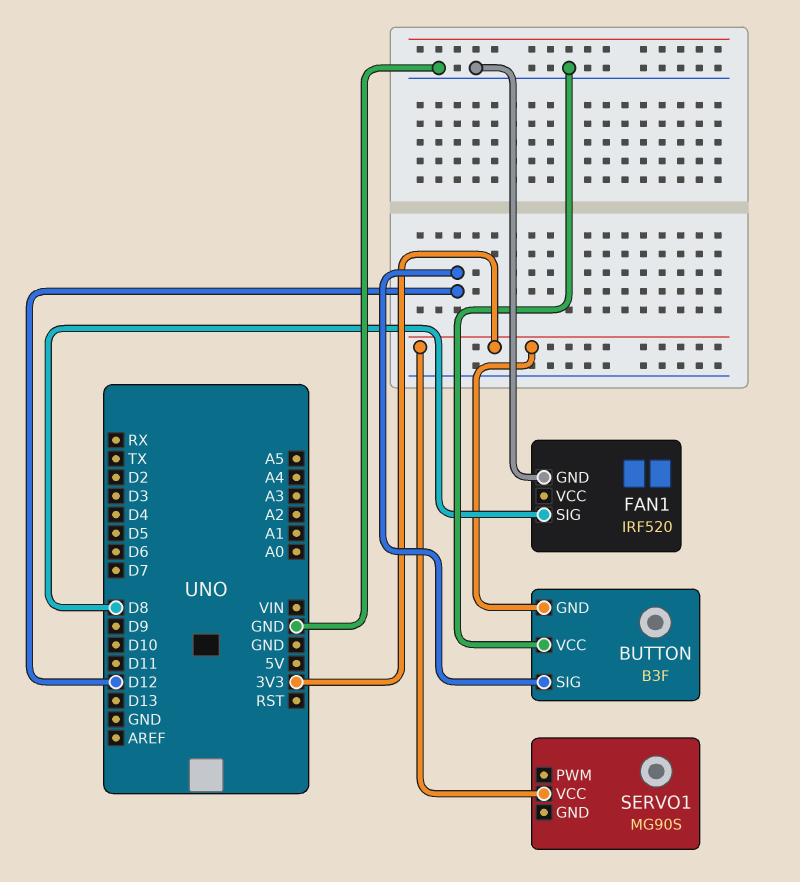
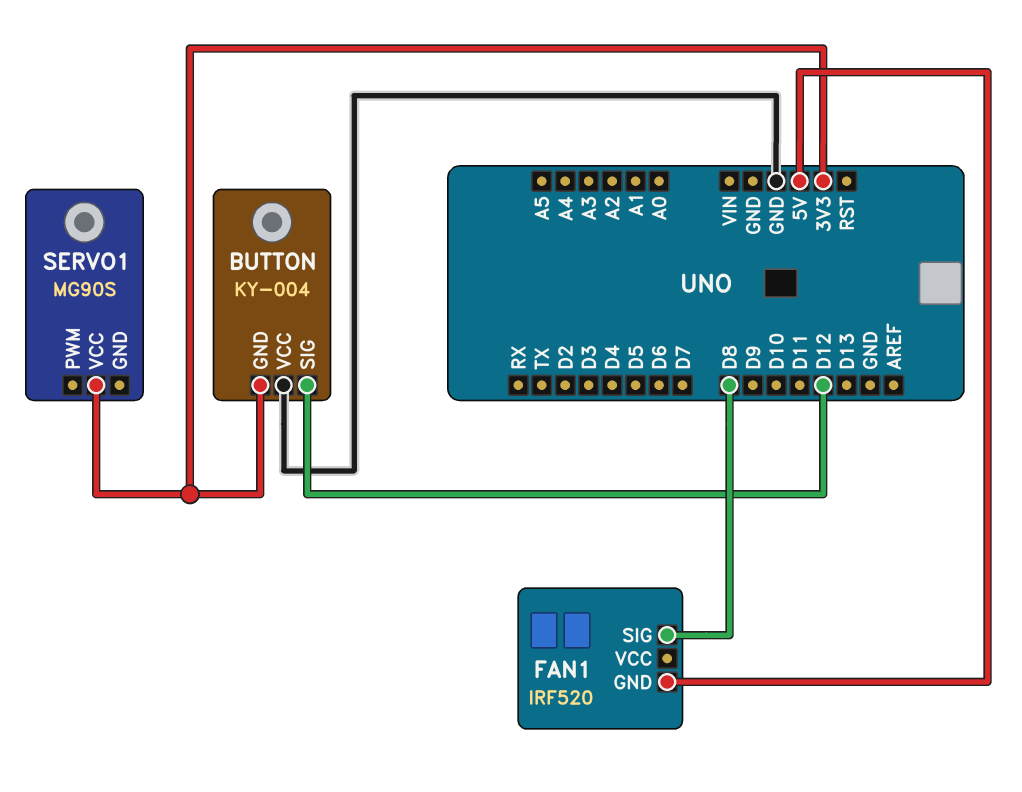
BUTTON: B3F -> KY-004
FAN1 pin GND: GND -> 5V

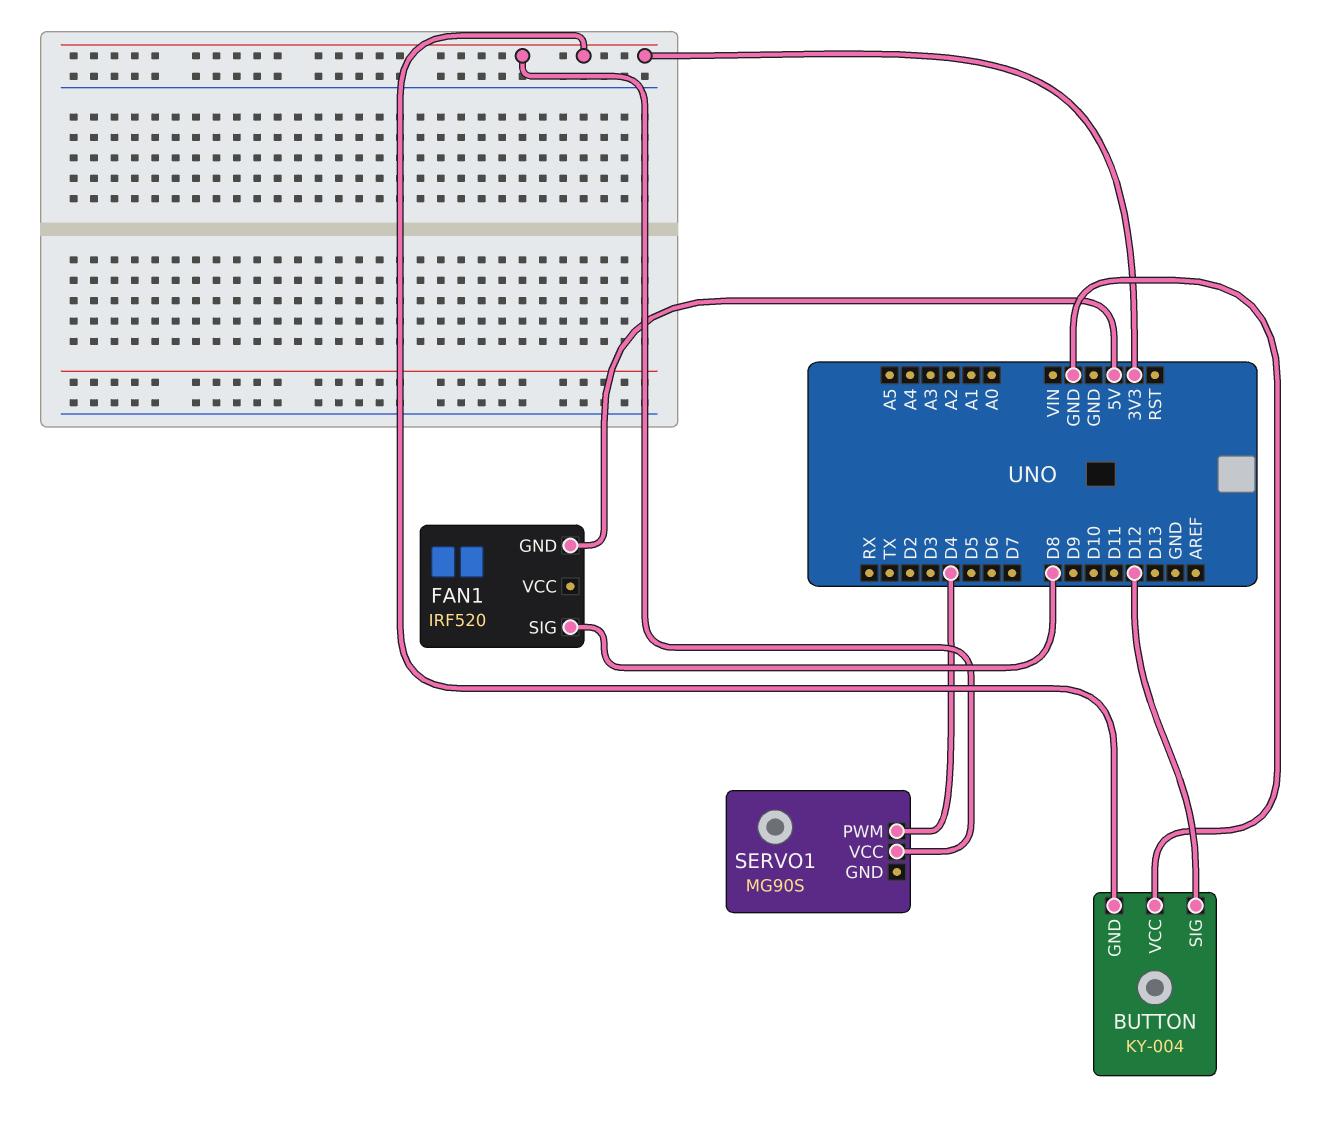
SERVO1 pin PWM: none -> D4

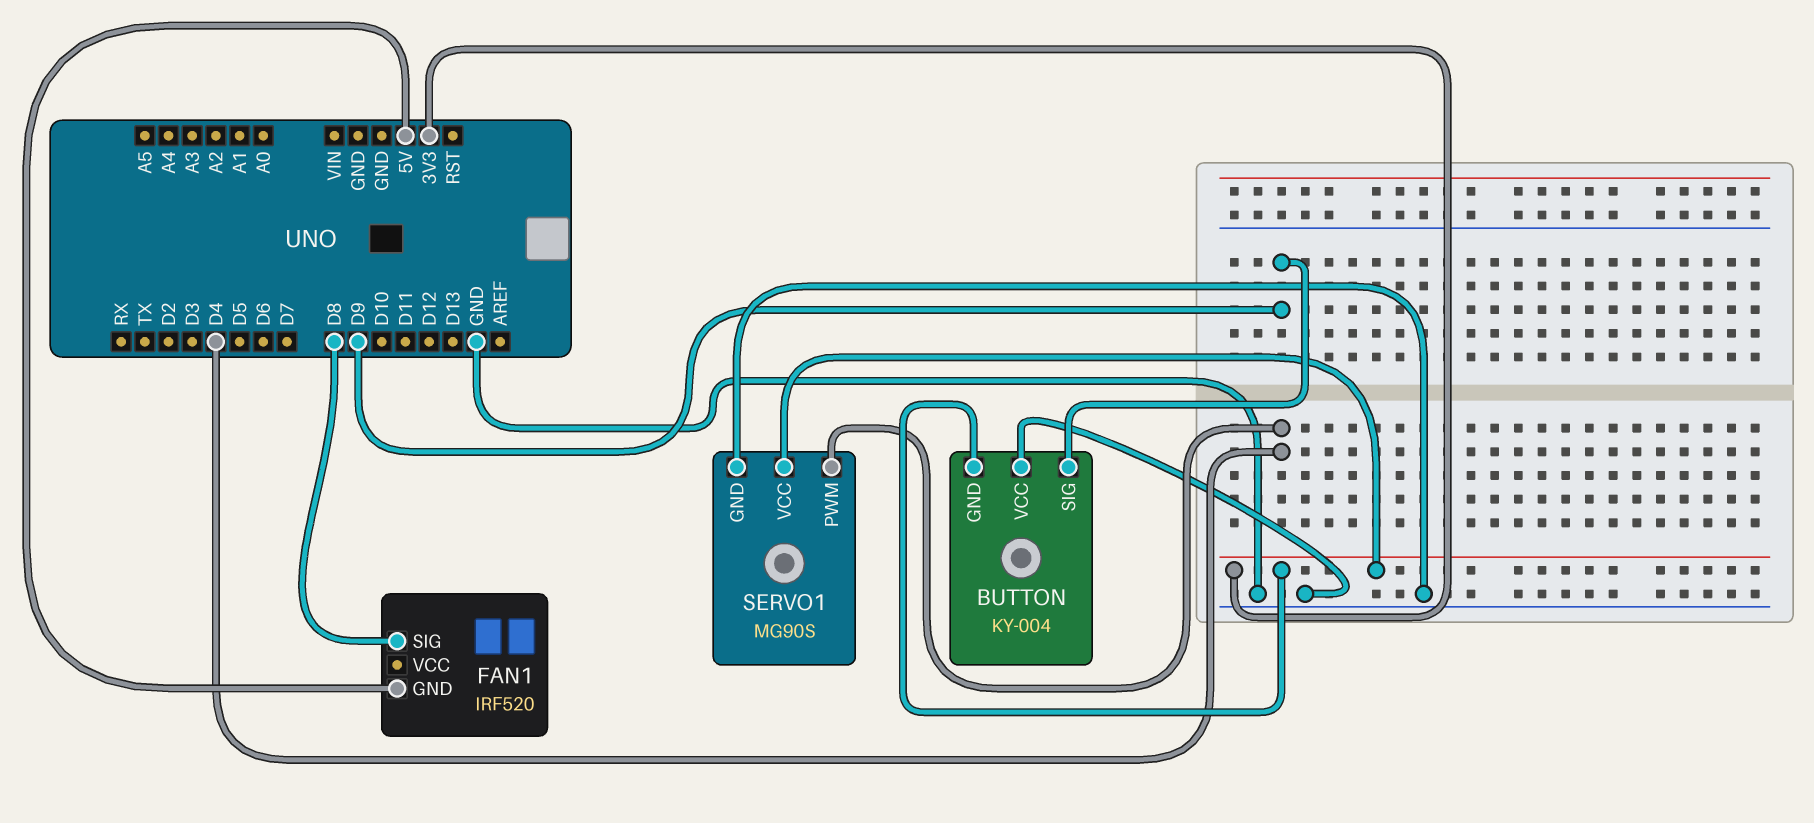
BUTTON pin SIG: D12 -> D9
SERVO1 pin GND: none -> GND

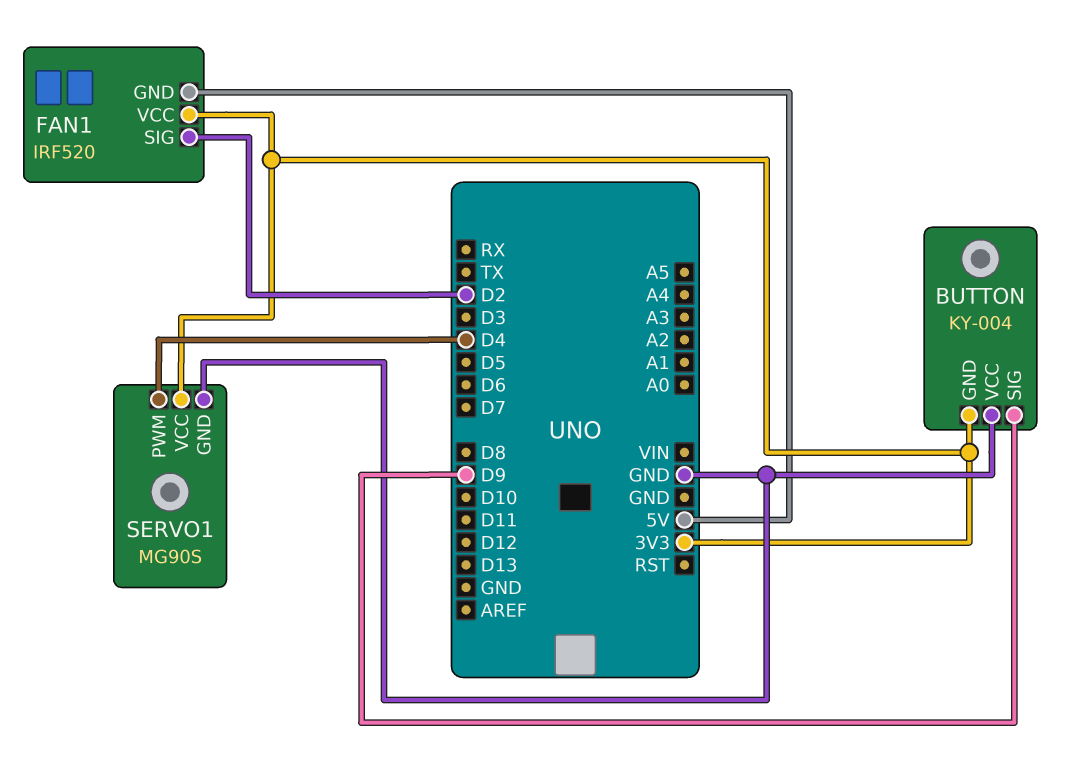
FAN1 pin SIG: D8 -> D2
FAN1 pin VCC: none -> 3V3

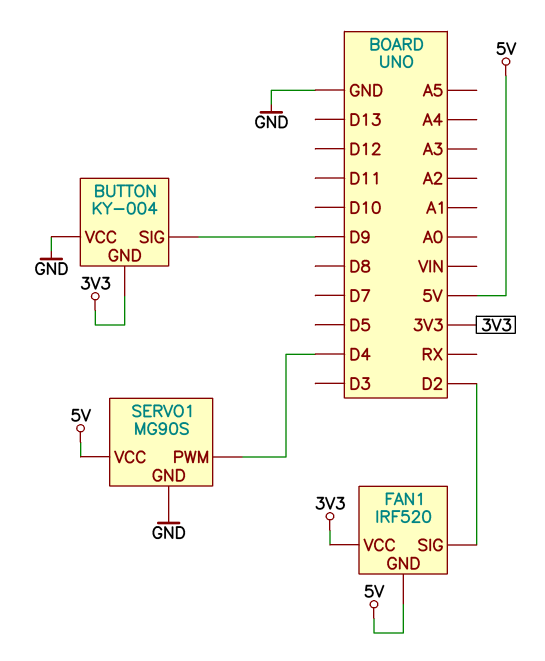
SERVO1 pin VCC: 3V3 -> 5V

